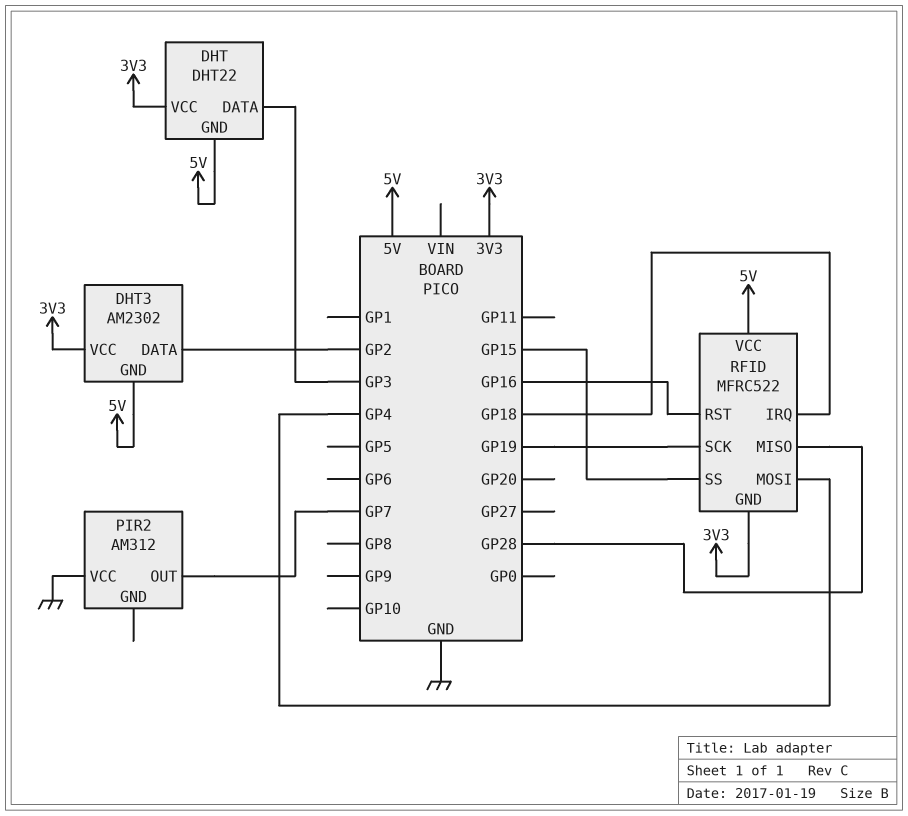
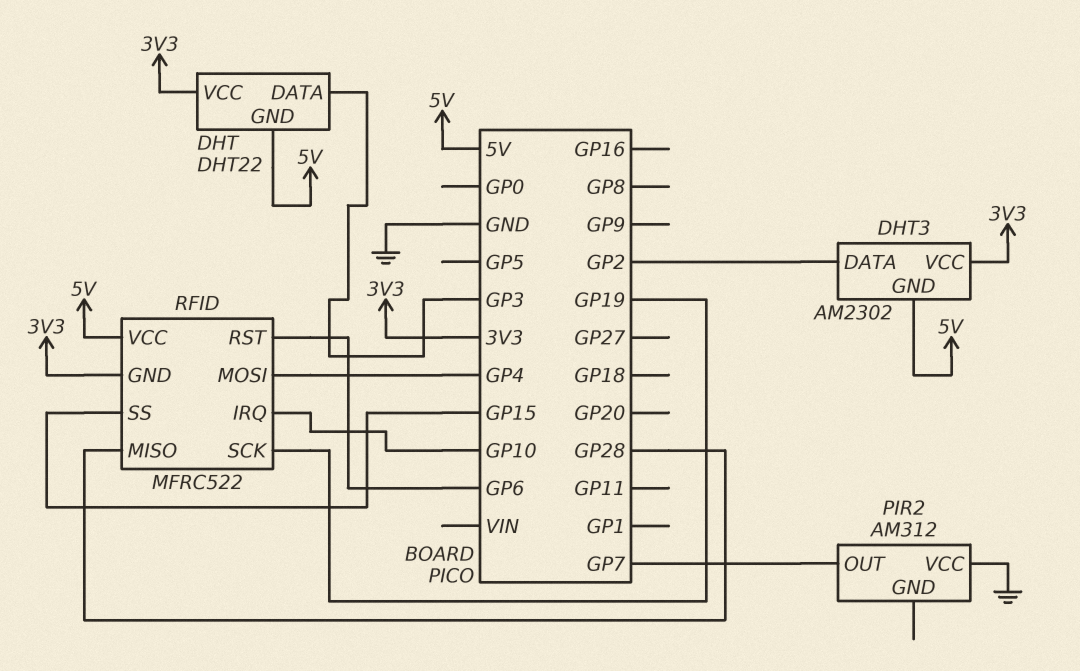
RFID pin IRQ: GP18 -> GP10
RFID pin RST: GP16 -> GP6

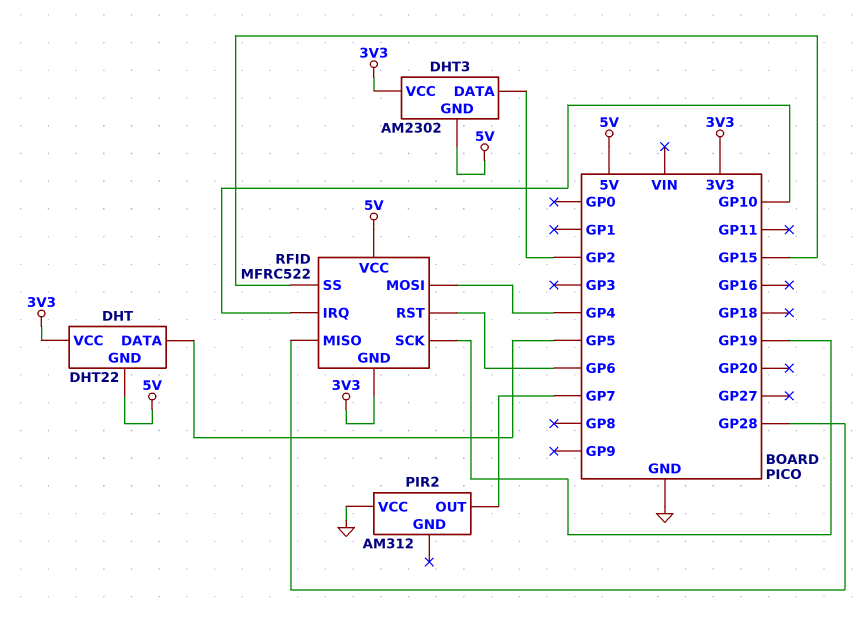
DHT pin DATA: GP3 -> GP5

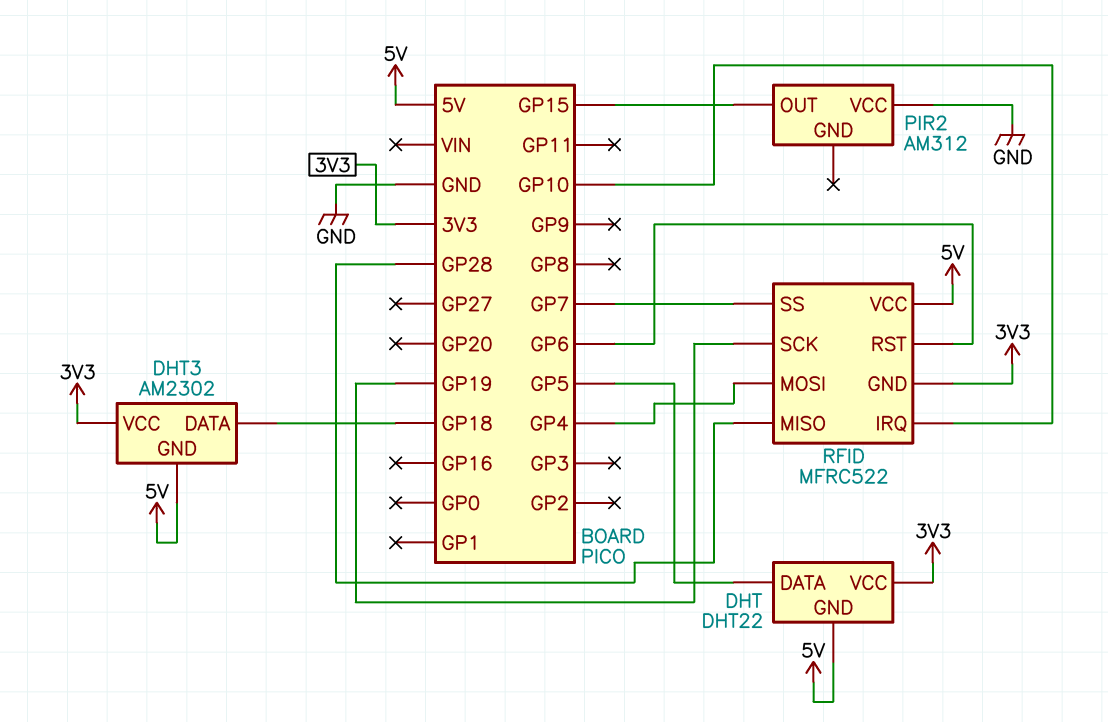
DHT3 pin DATA: GP2 -> GP18
PIR2 pin OUT: GP7 -> GP15
RFID pin SS: GP15 -> GP7

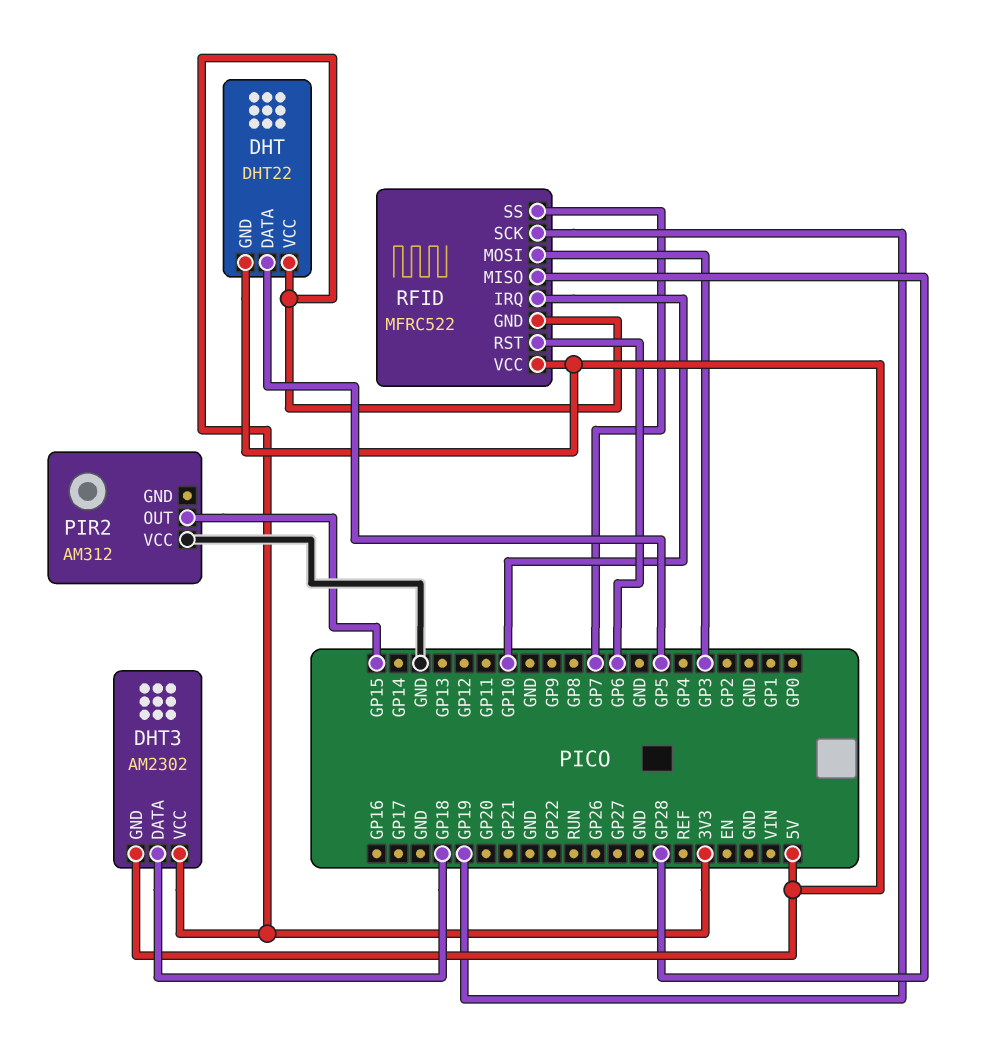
RFID pin MOSI: GP4 -> GP3

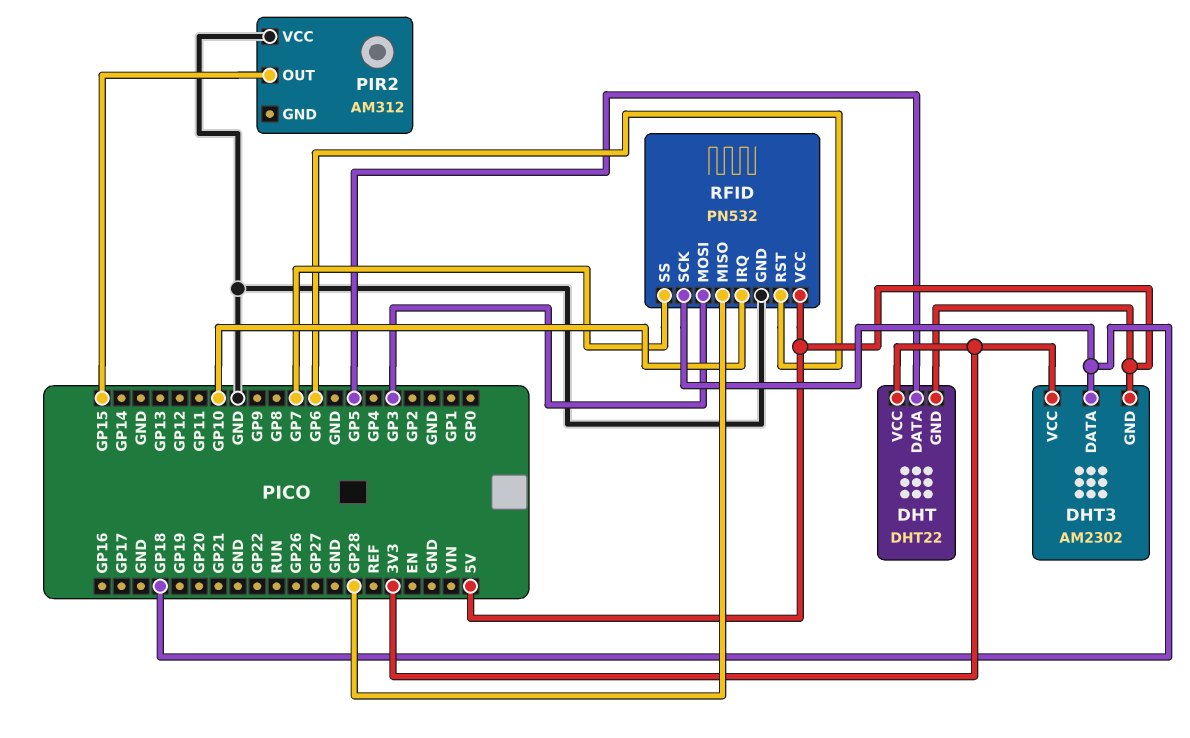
RFID: MFRC522 -> PN532
RFID pin GND: 3V3 -> GND
RFID pin SCK: GP19 -> GP18

